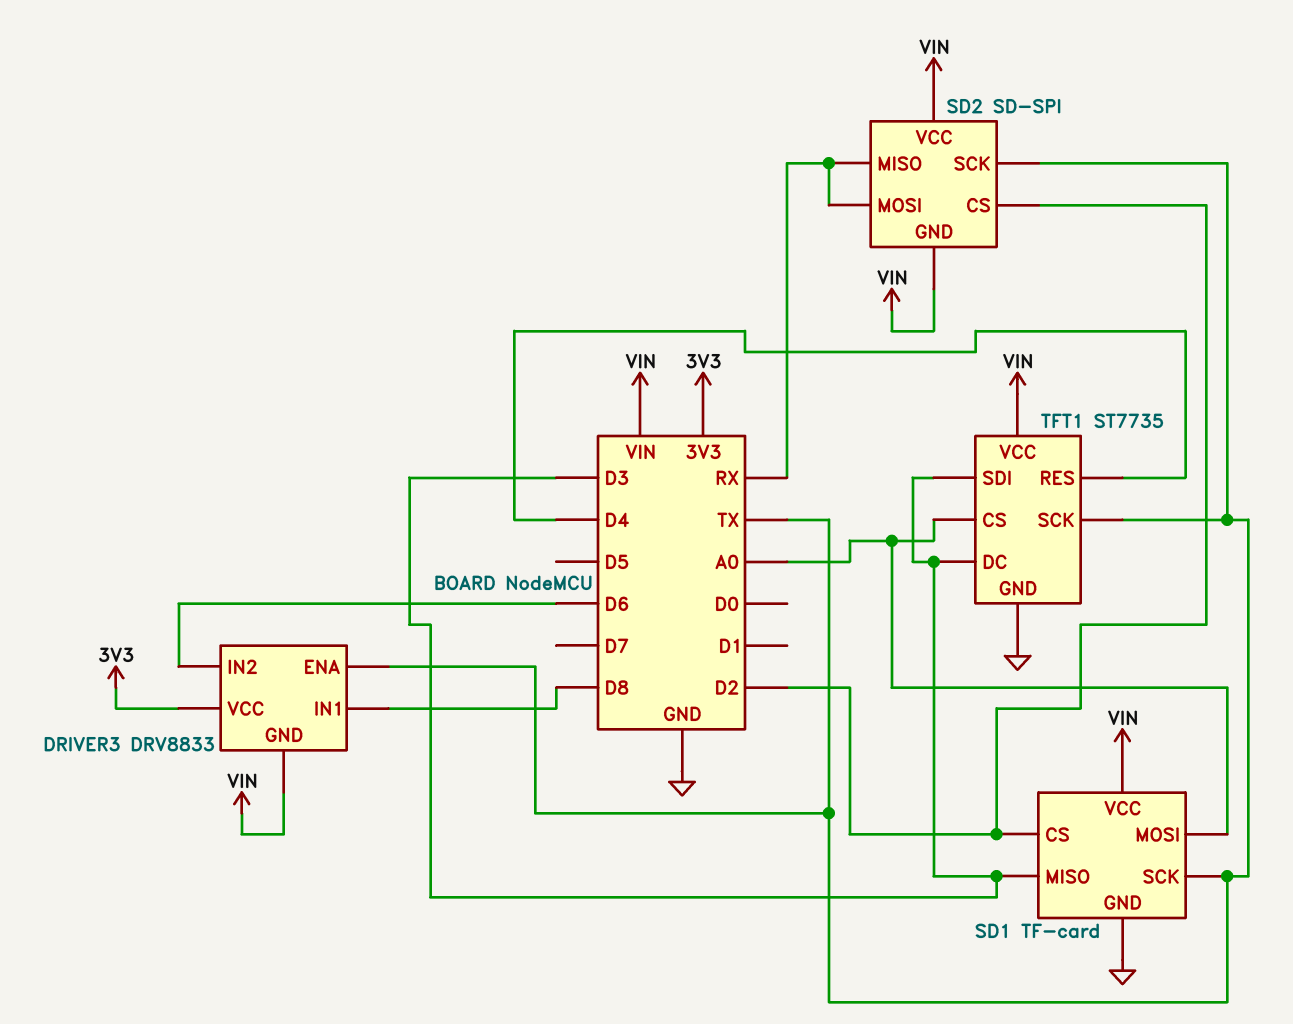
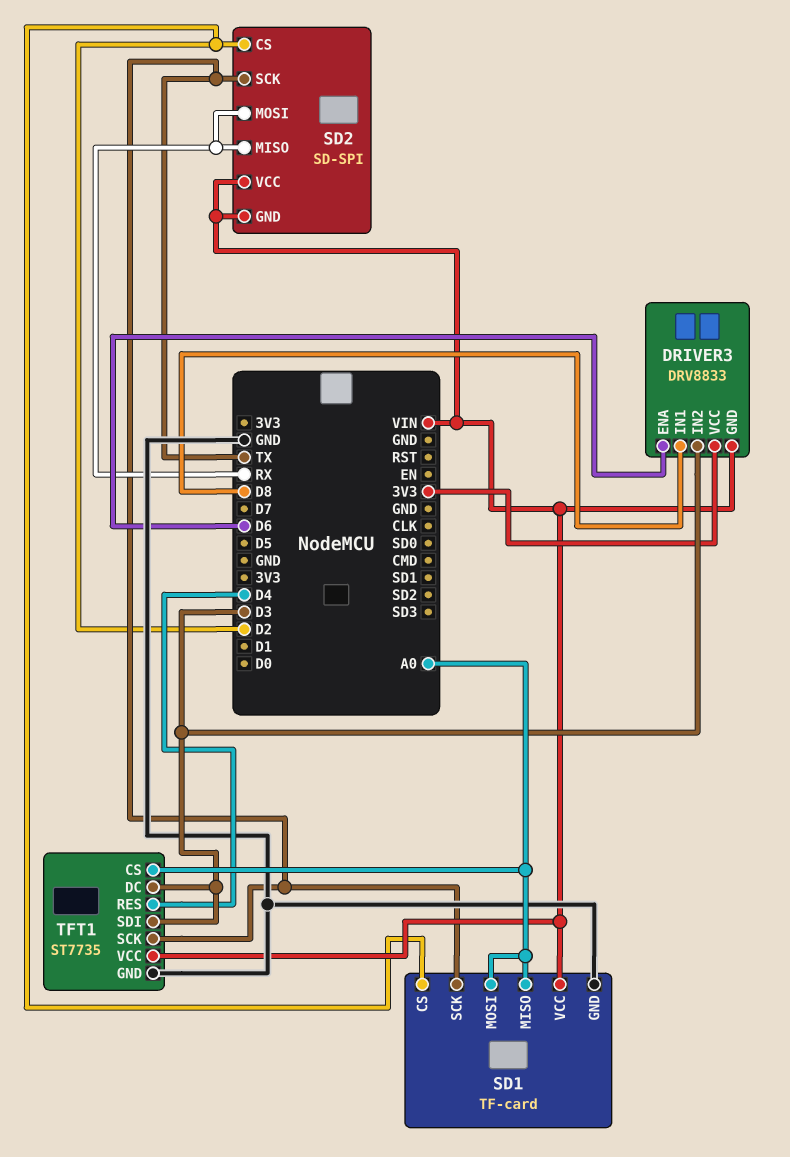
DRIVER3 pin ENA: TX -> D6
DRIVER3 pin IN2: D6 -> D3
SD1 pin MISO: D3 -> A0

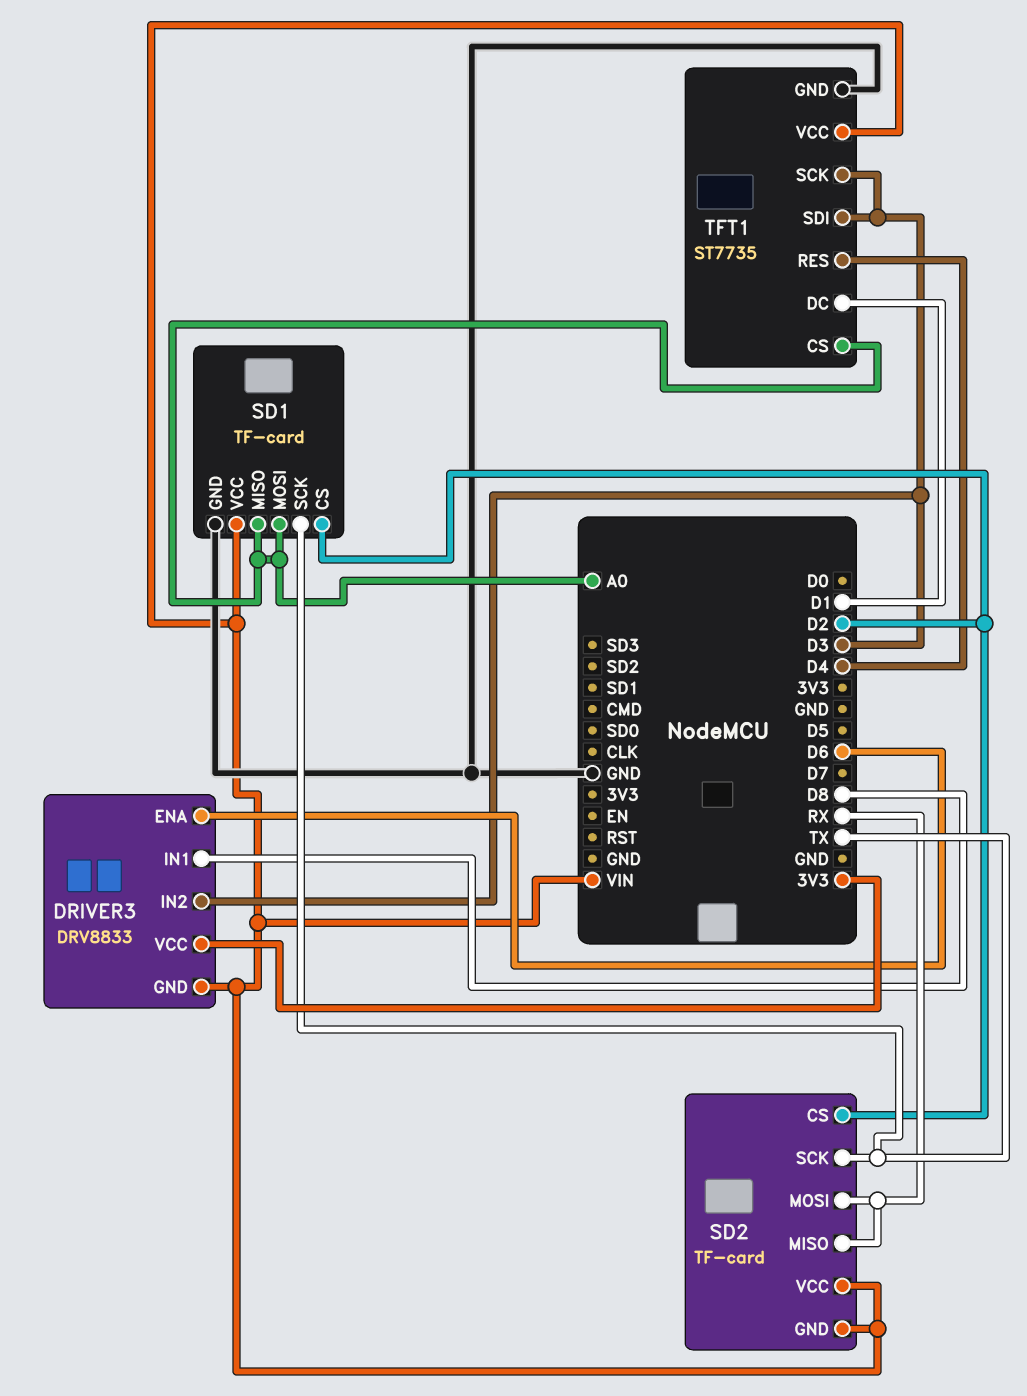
SD2: SD-SPI -> TF-card
TFT1 pin DC: D3 -> D1
TFT1 pin SCK: TX -> D3

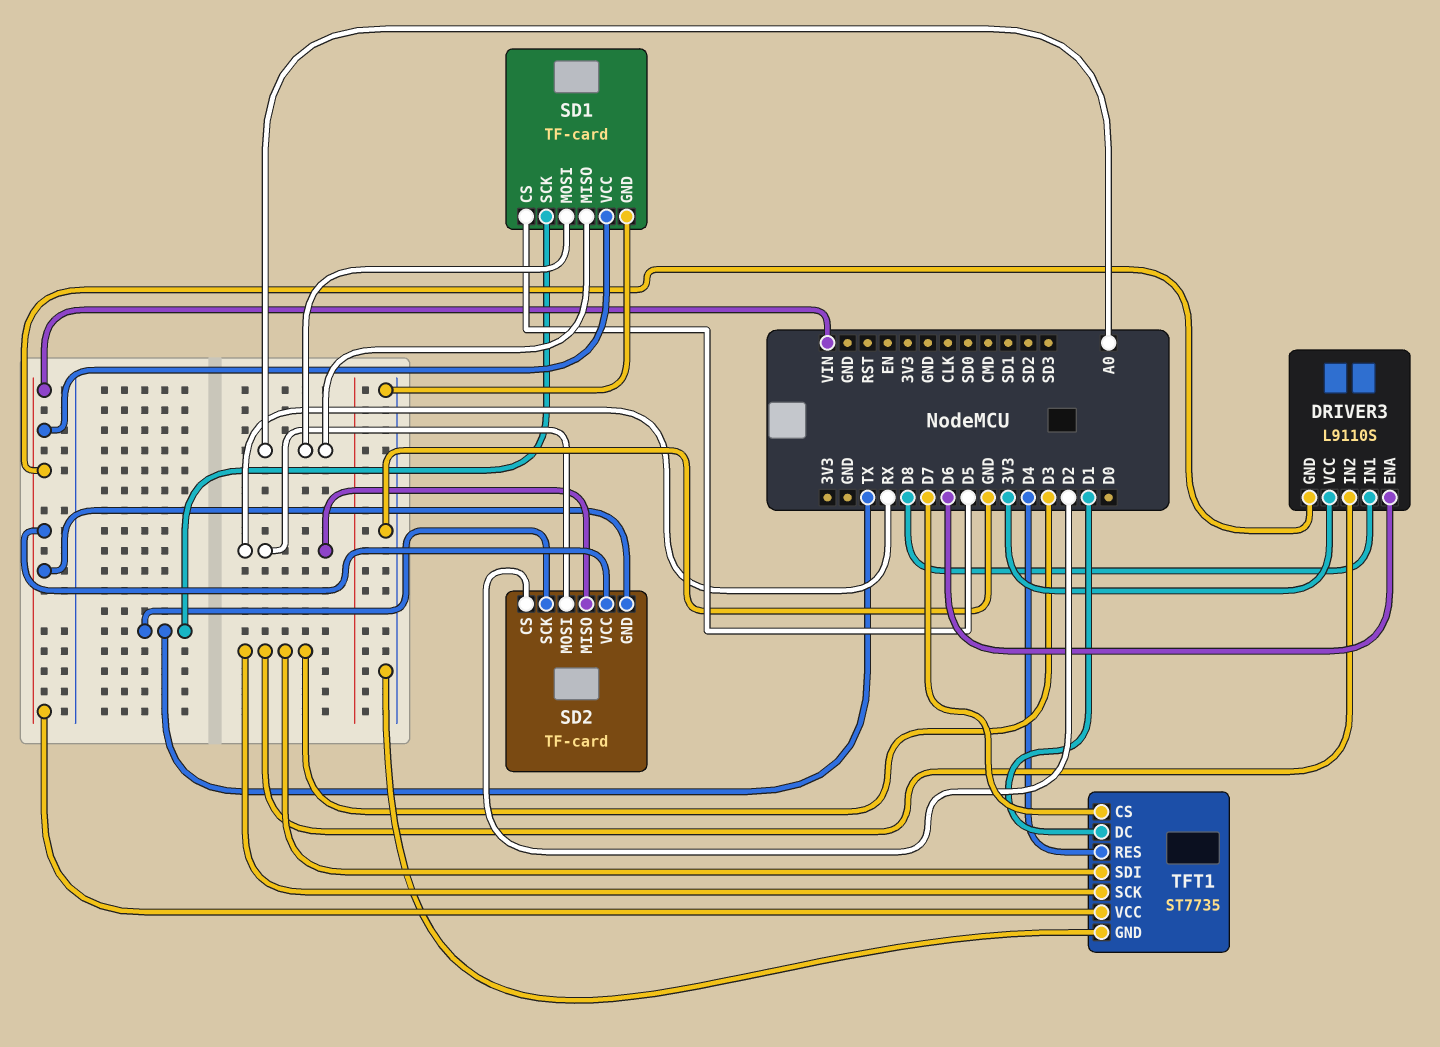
DRIVER3: DRV8833 -> L9110S
SD1 pin CS: D2 -> D5
TFT1 pin CS: A0 -> D7

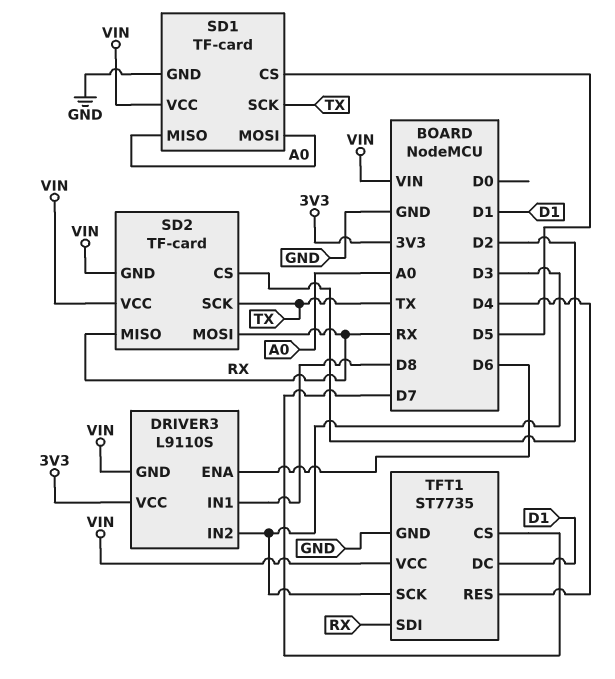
TFT1 pin SDI: D3 -> RX

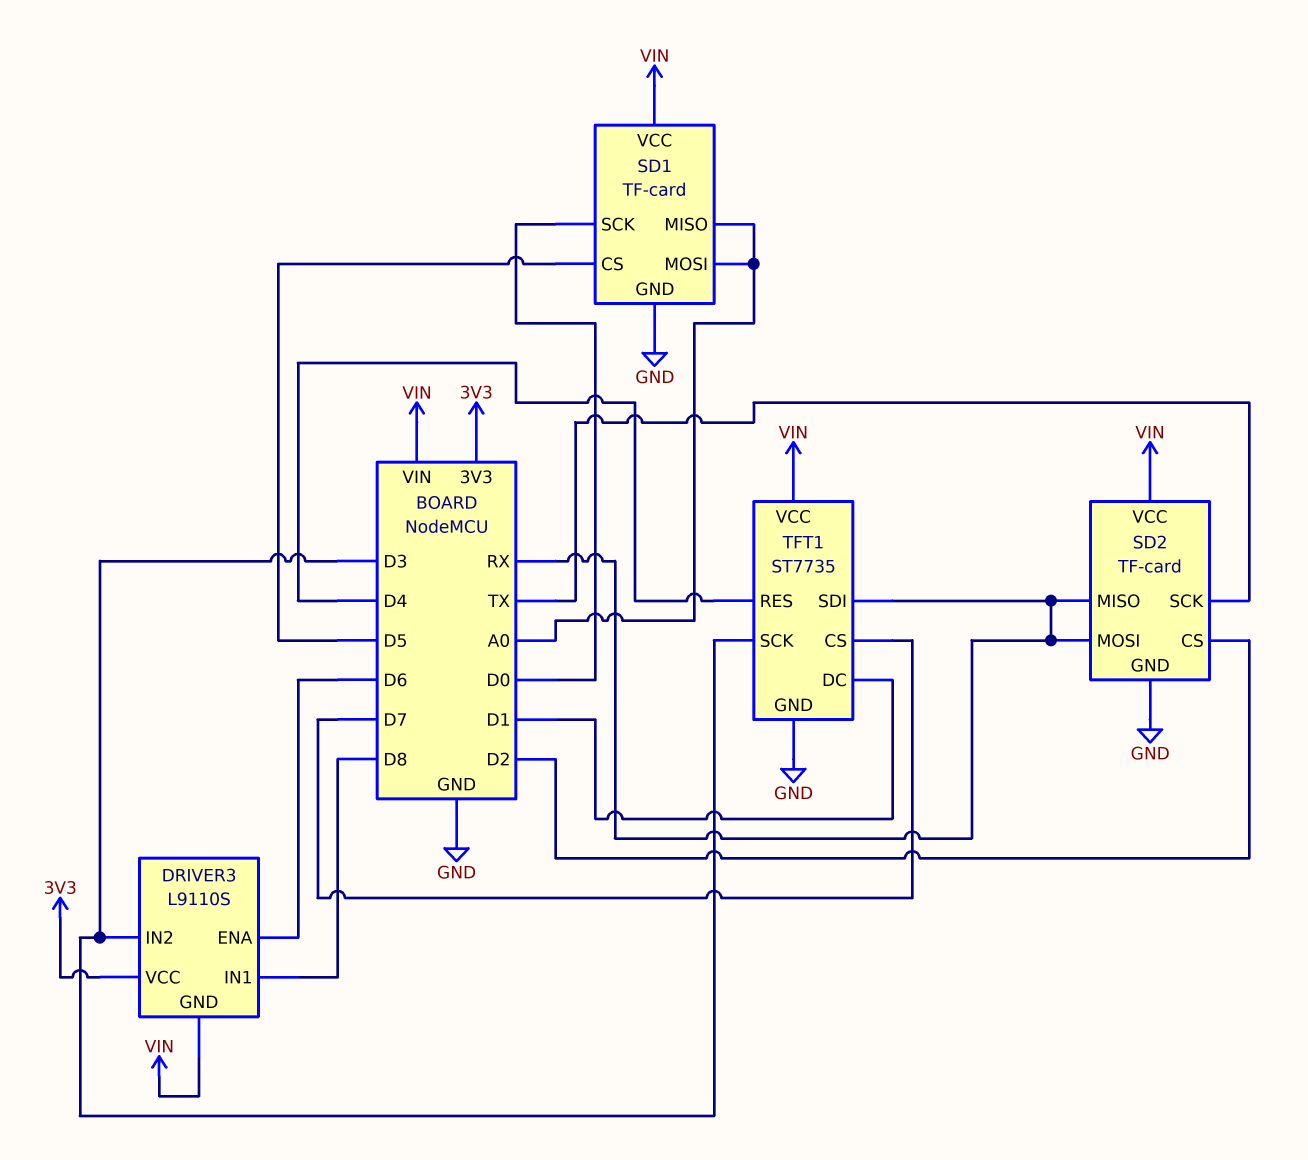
SD1 pin SCK: TX -> D0
SD2 pin GND: VIN -> GND

